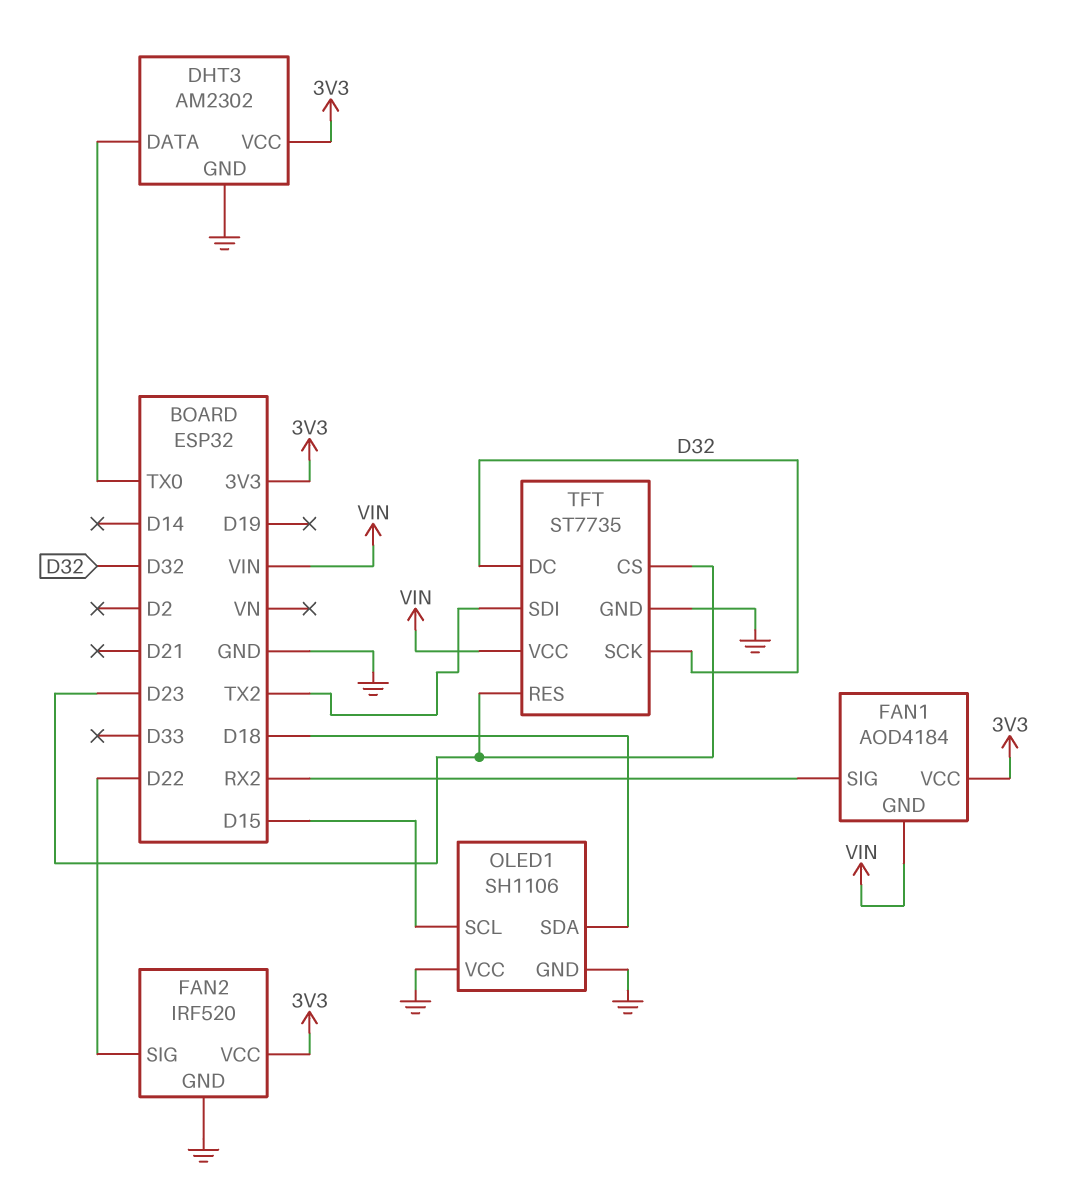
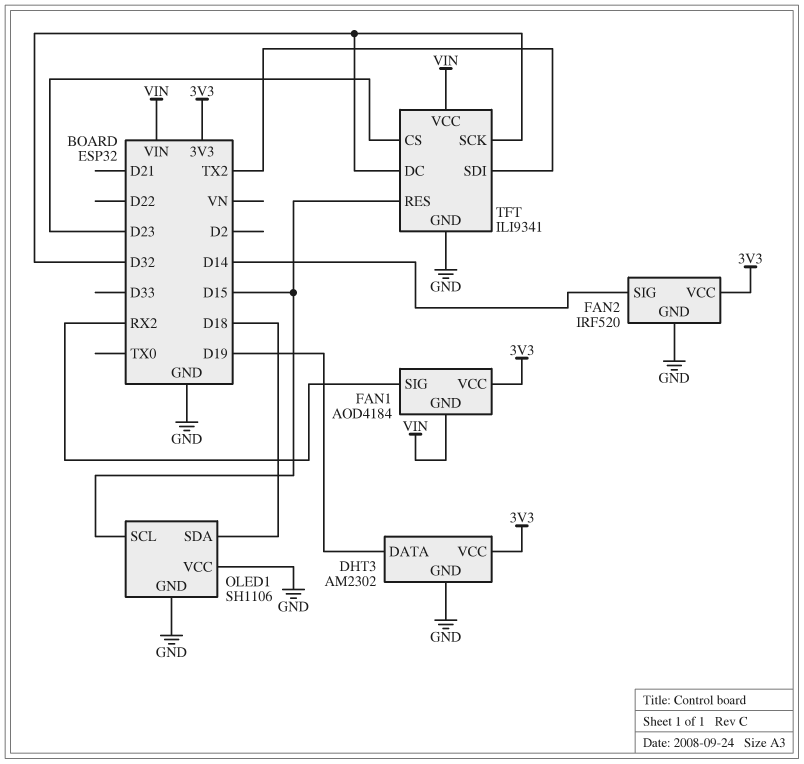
DHT3 pin DATA: TX0 -> D19
FAN2 pin SIG: D22 -> D14
TFT: ST7735 -> ILI9341
TFT pin RES: D23 -> D15

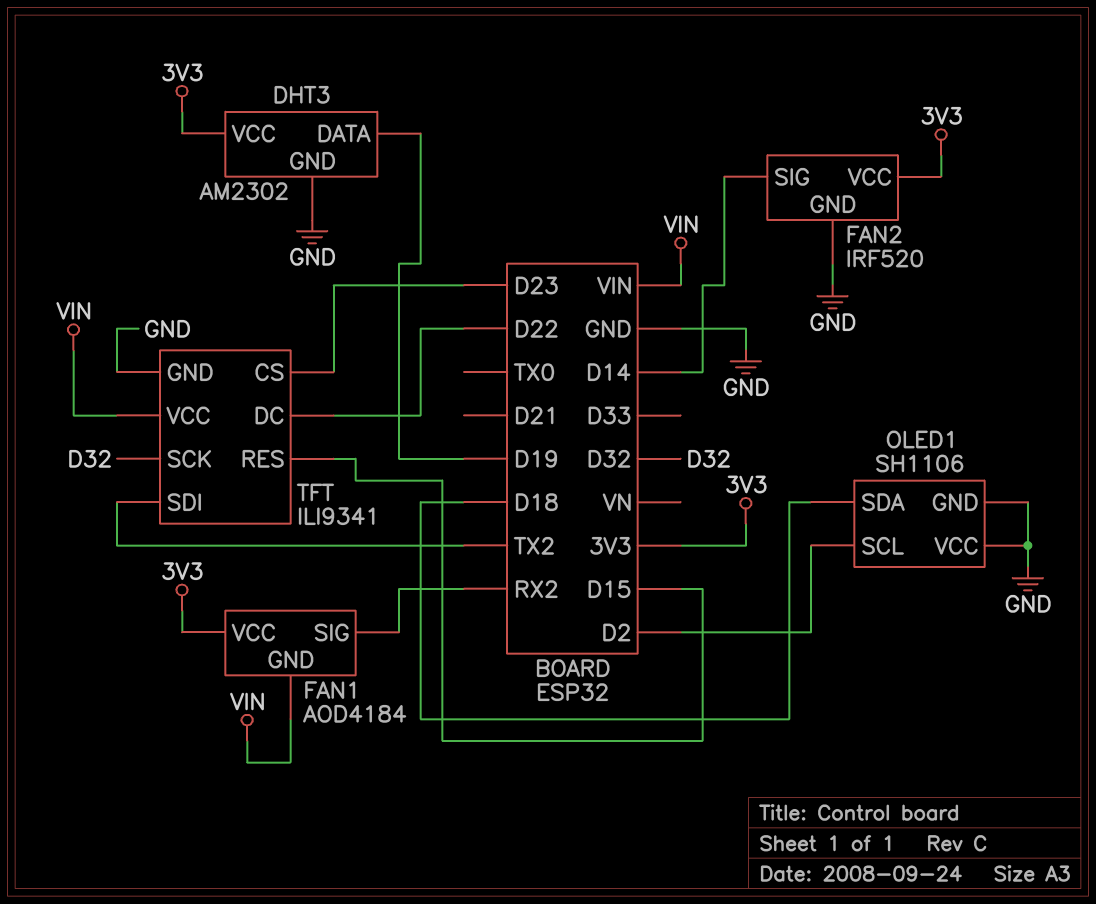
OLED1 pin SCL: D15 -> D2
TFT pin DC: D32 -> D22

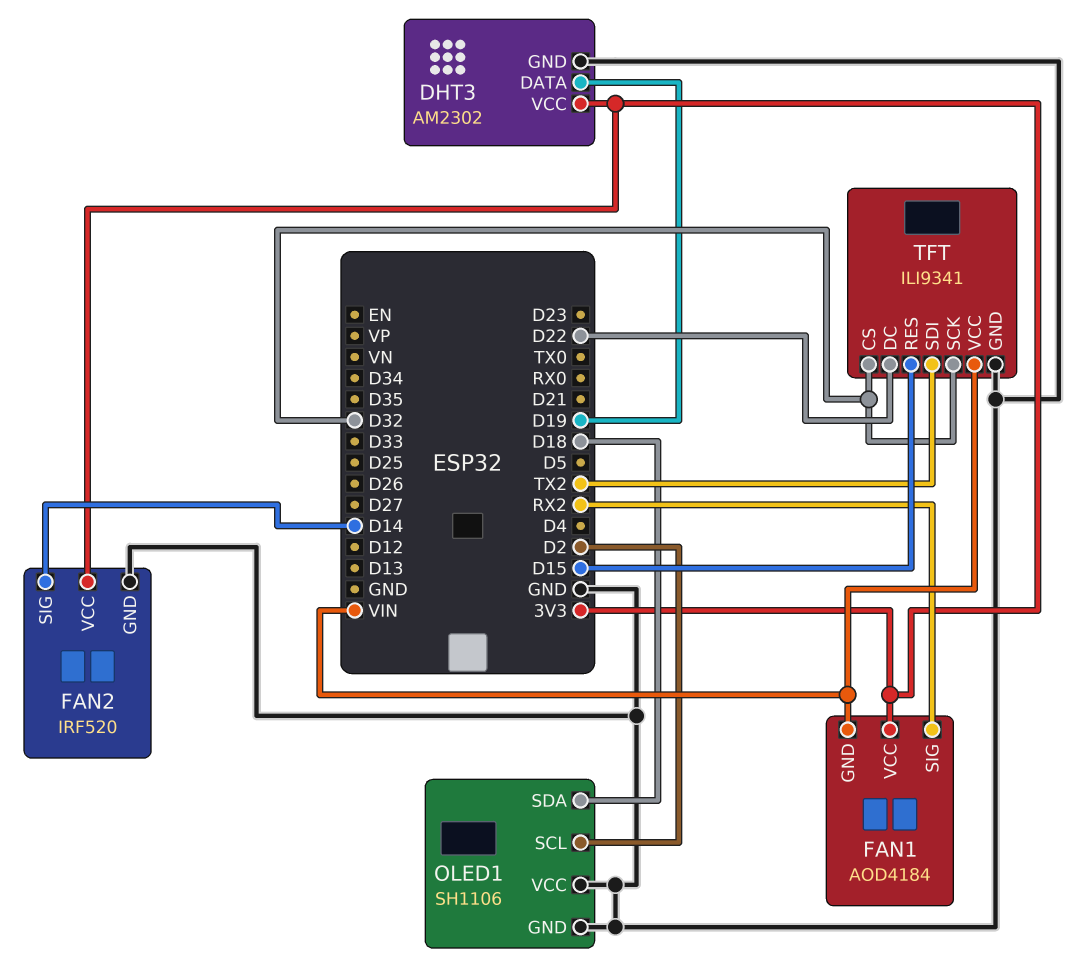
TFT pin CS: D23 -> D32

